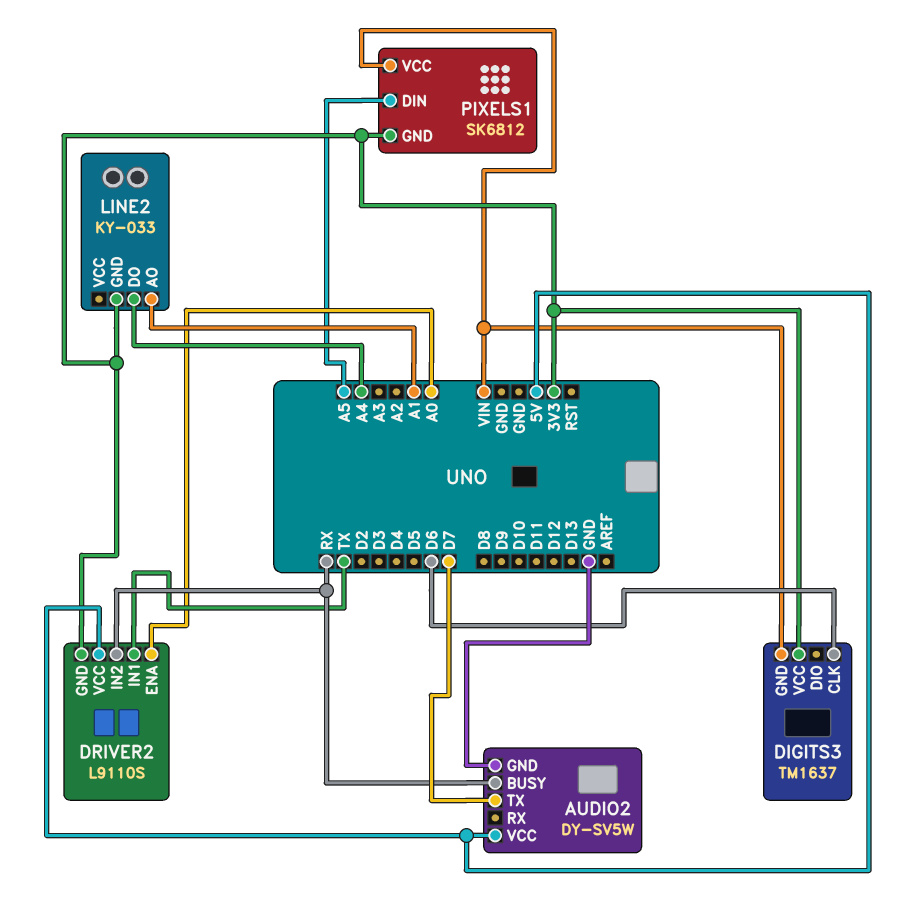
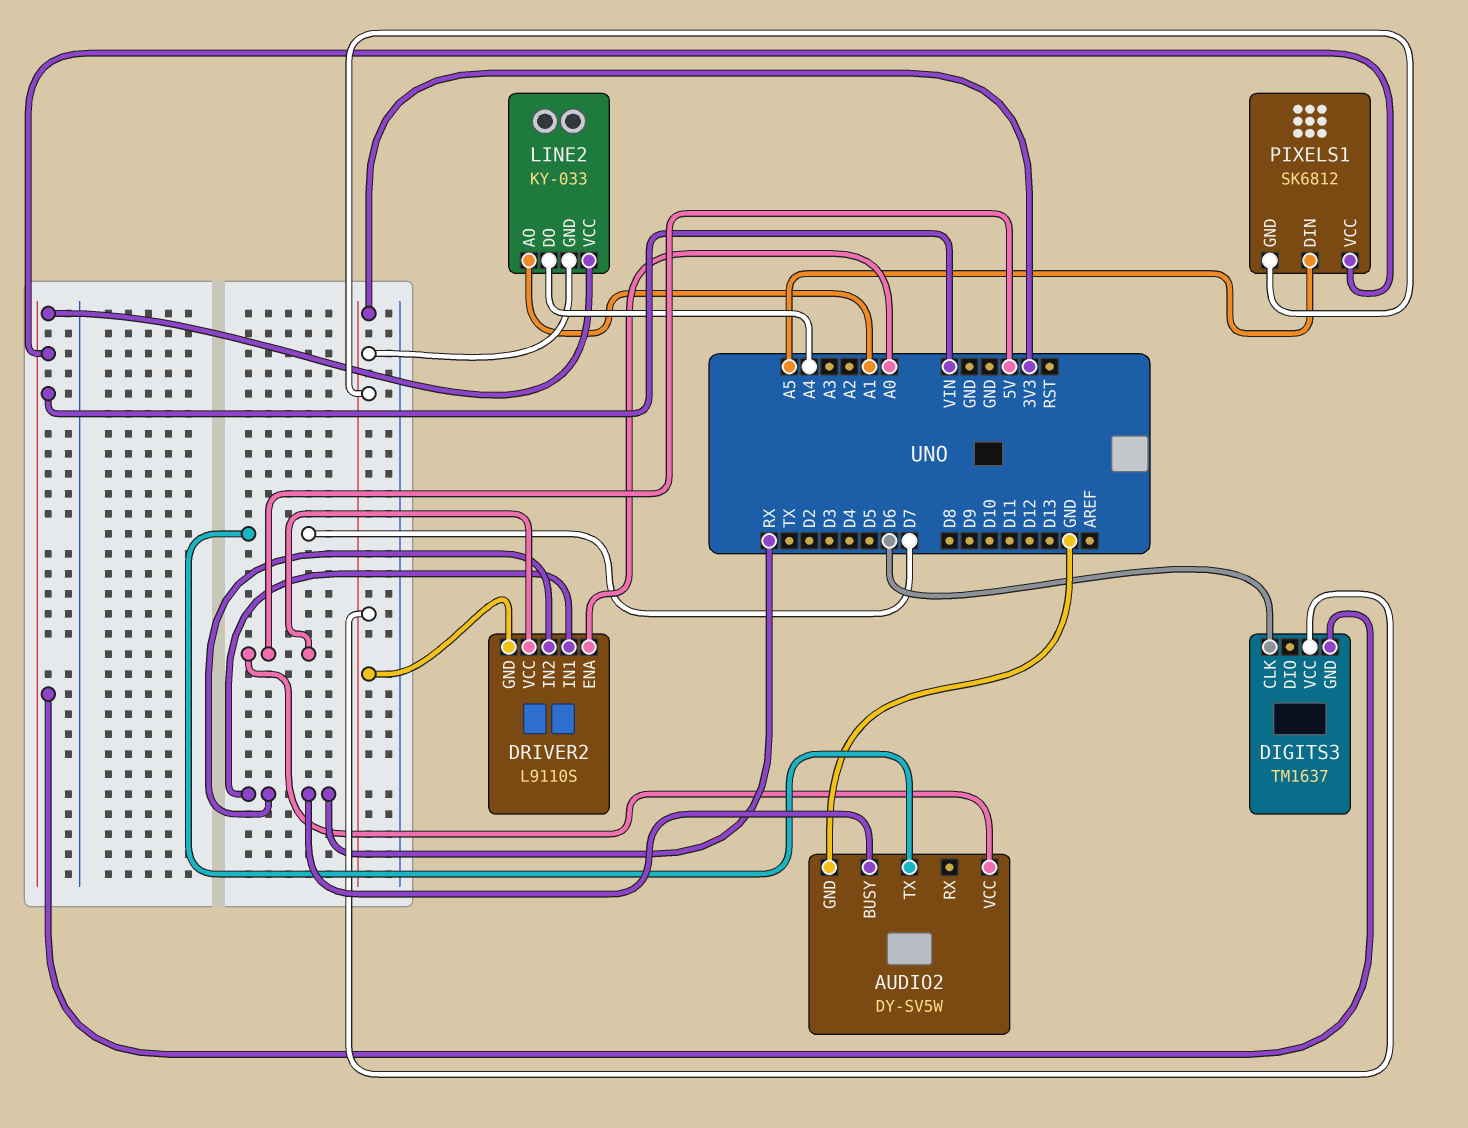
DRIVER2 pin IN1: TX -> RX
LINE2 pin VCC: none -> VIN

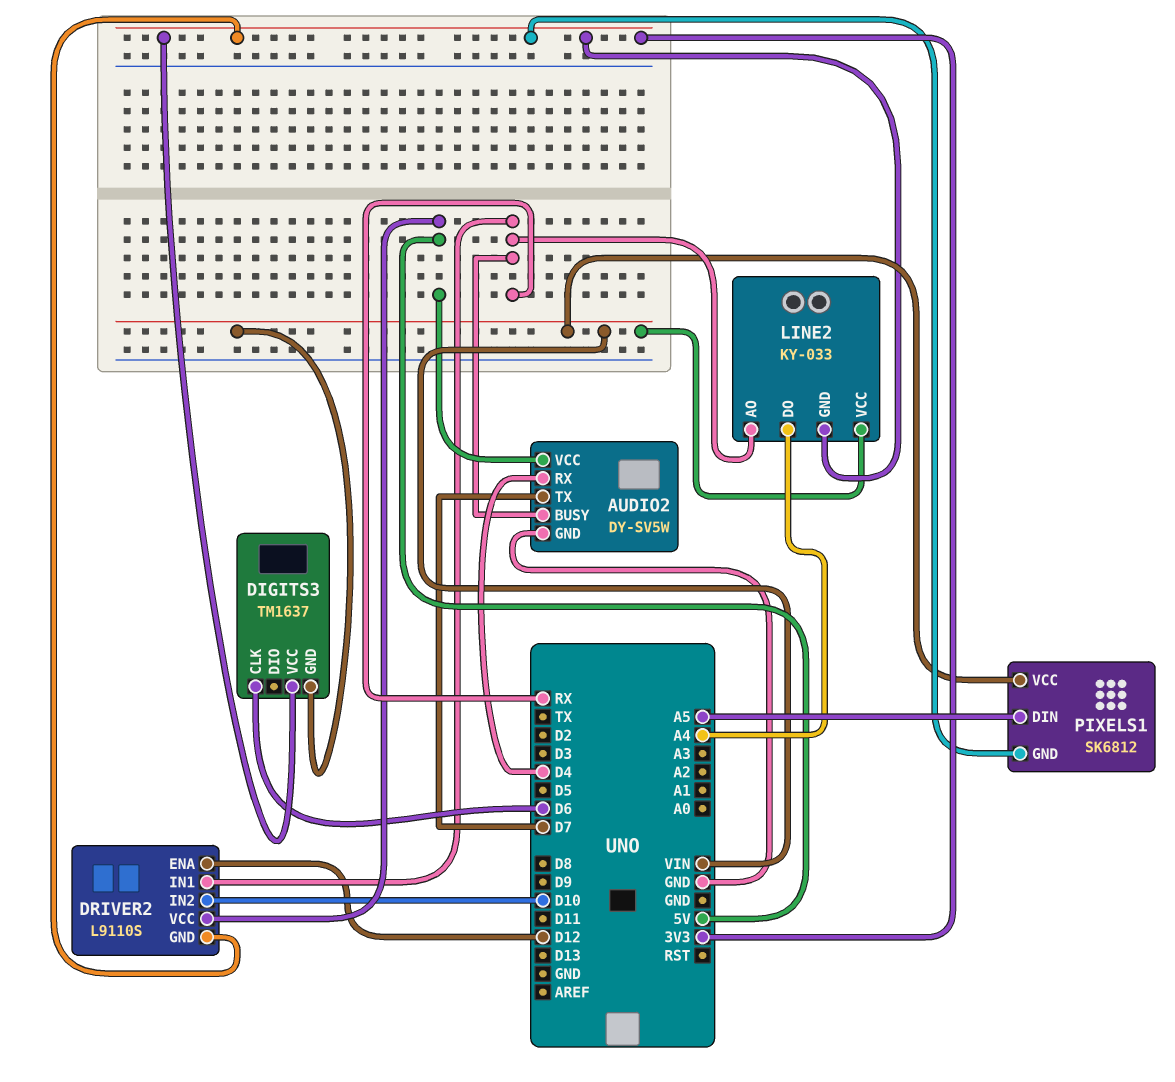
AUDIO2 pin RX: none -> D4
DRIVER2 pin ENA: A0 -> D12
DRIVER2 pin IN2: RX -> D10
LINE2 pin AO: A1 -> RX

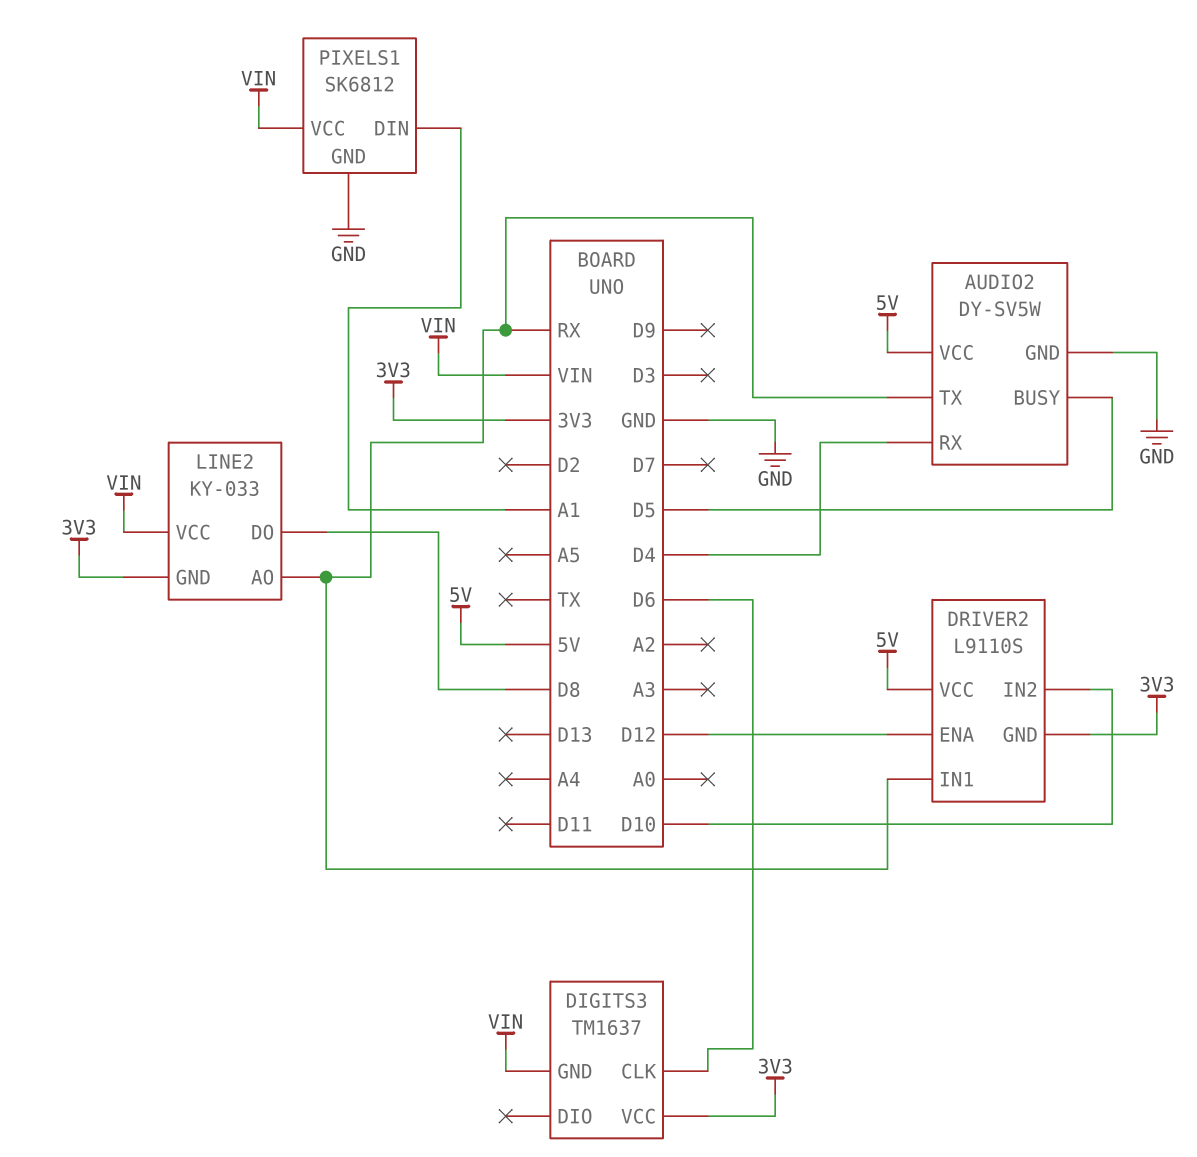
AUDIO2 pin BUSY: RX -> D5
AUDIO2 pin TX: D7 -> RX
LINE2 pin DO: A4 -> D8
PIXELS1 pin DIN: A5 -> A1
PIXELS1 pin GND: 3V3 -> GND

